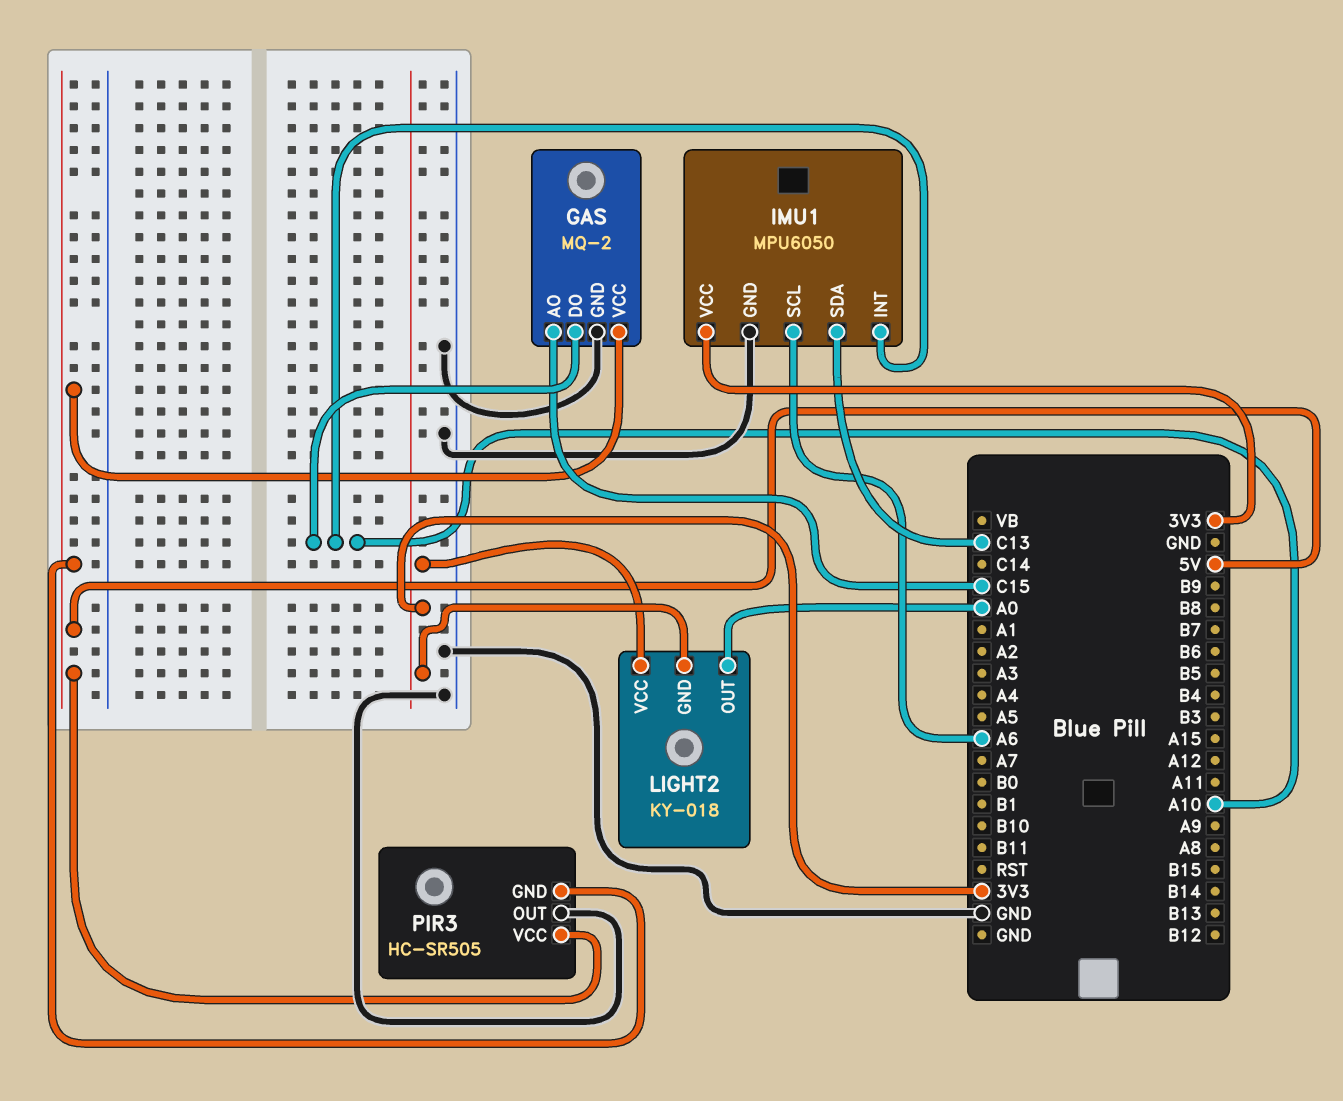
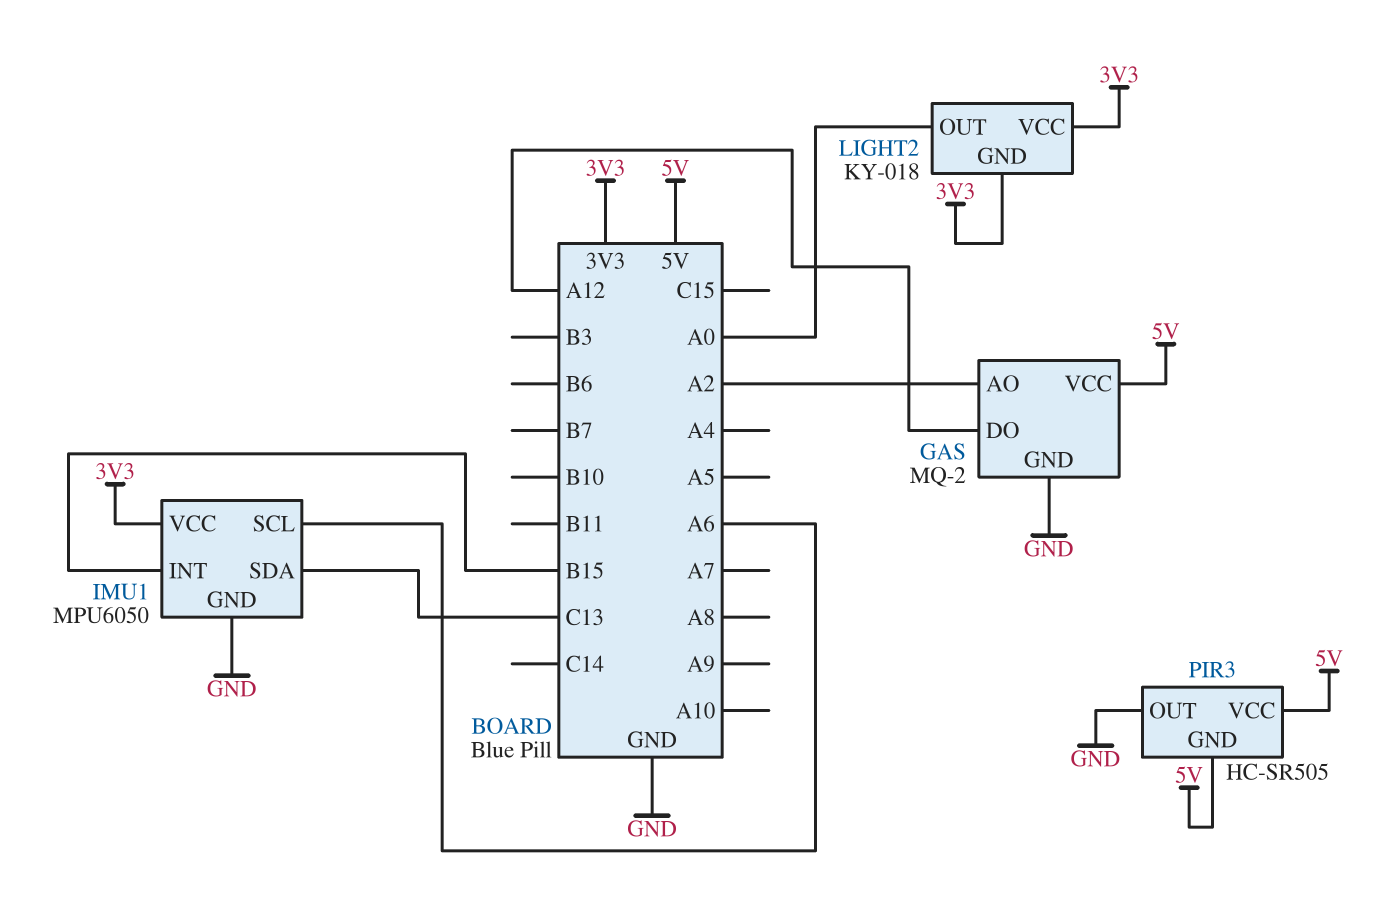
GAS pin AO: C15 -> A2
GAS pin DO: A10 -> A12
IMU1 pin INT: A10 -> B15

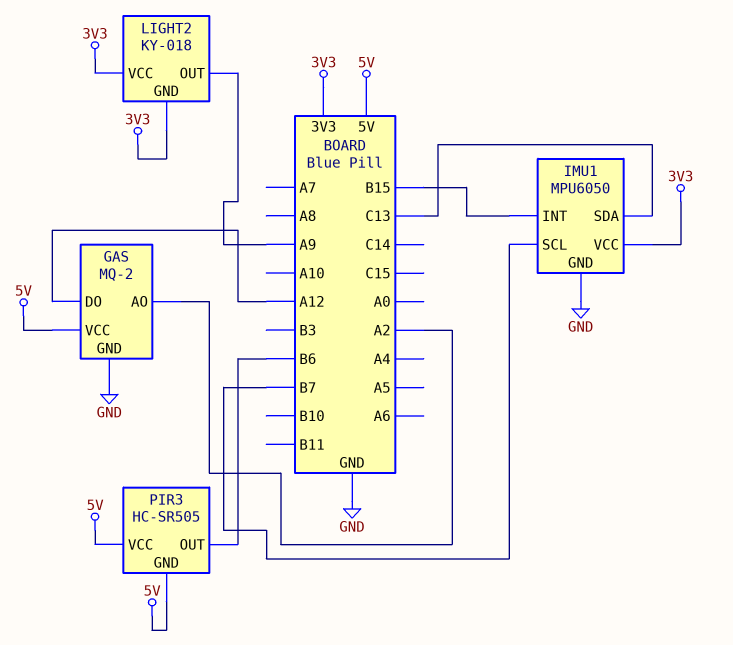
IMU1 pin SCL: A6 -> B7
LIGHT2 pin OUT: A0 -> A9
PIR3 pin OUT: GND -> B6

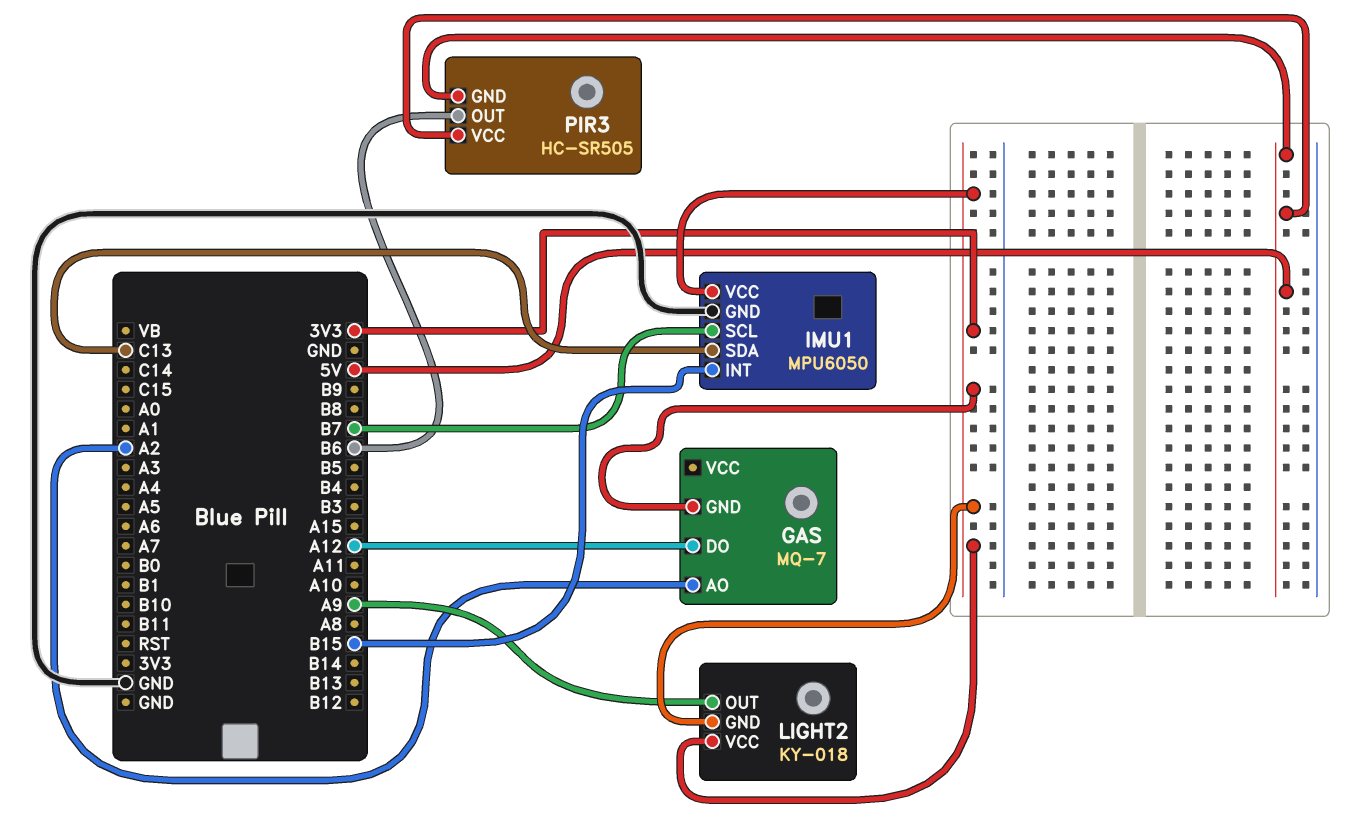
GAS: MQ-2 -> MQ-7
GAS pin GND: GND -> 3V3
GAS pin VCC: 5V -> none

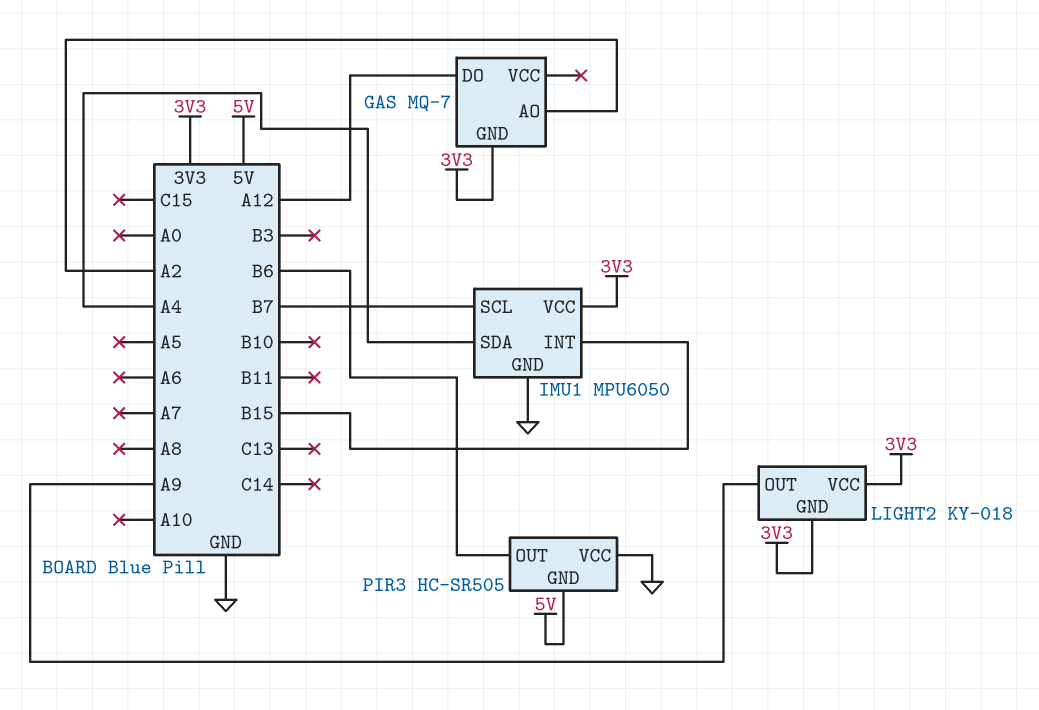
IMU1 pin SDA: C13 -> A4
PIR3 pin VCC: 5V -> GND

